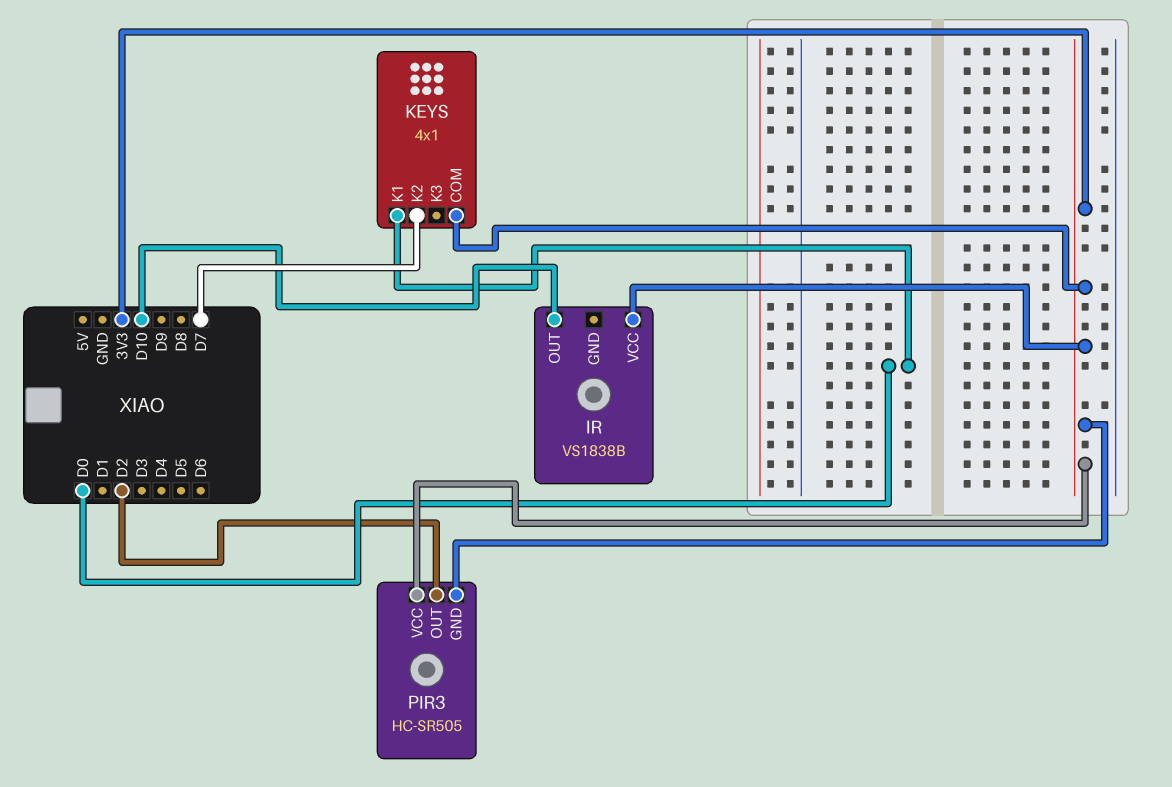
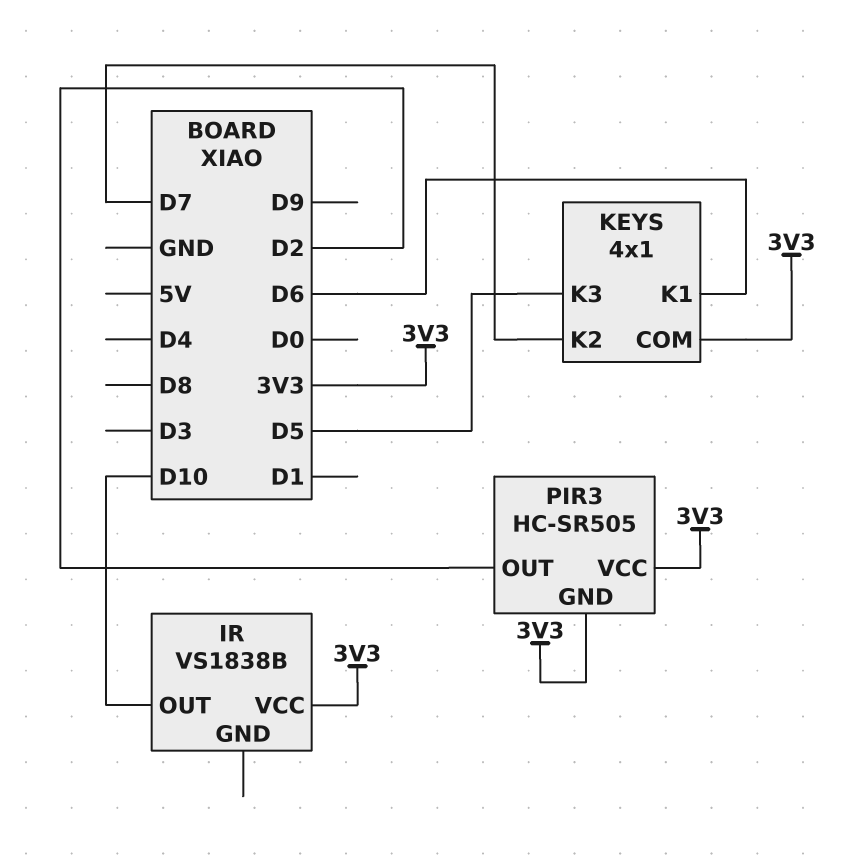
KEYS pin K1: D0 -> D6
KEYS pin K3: none -> D5

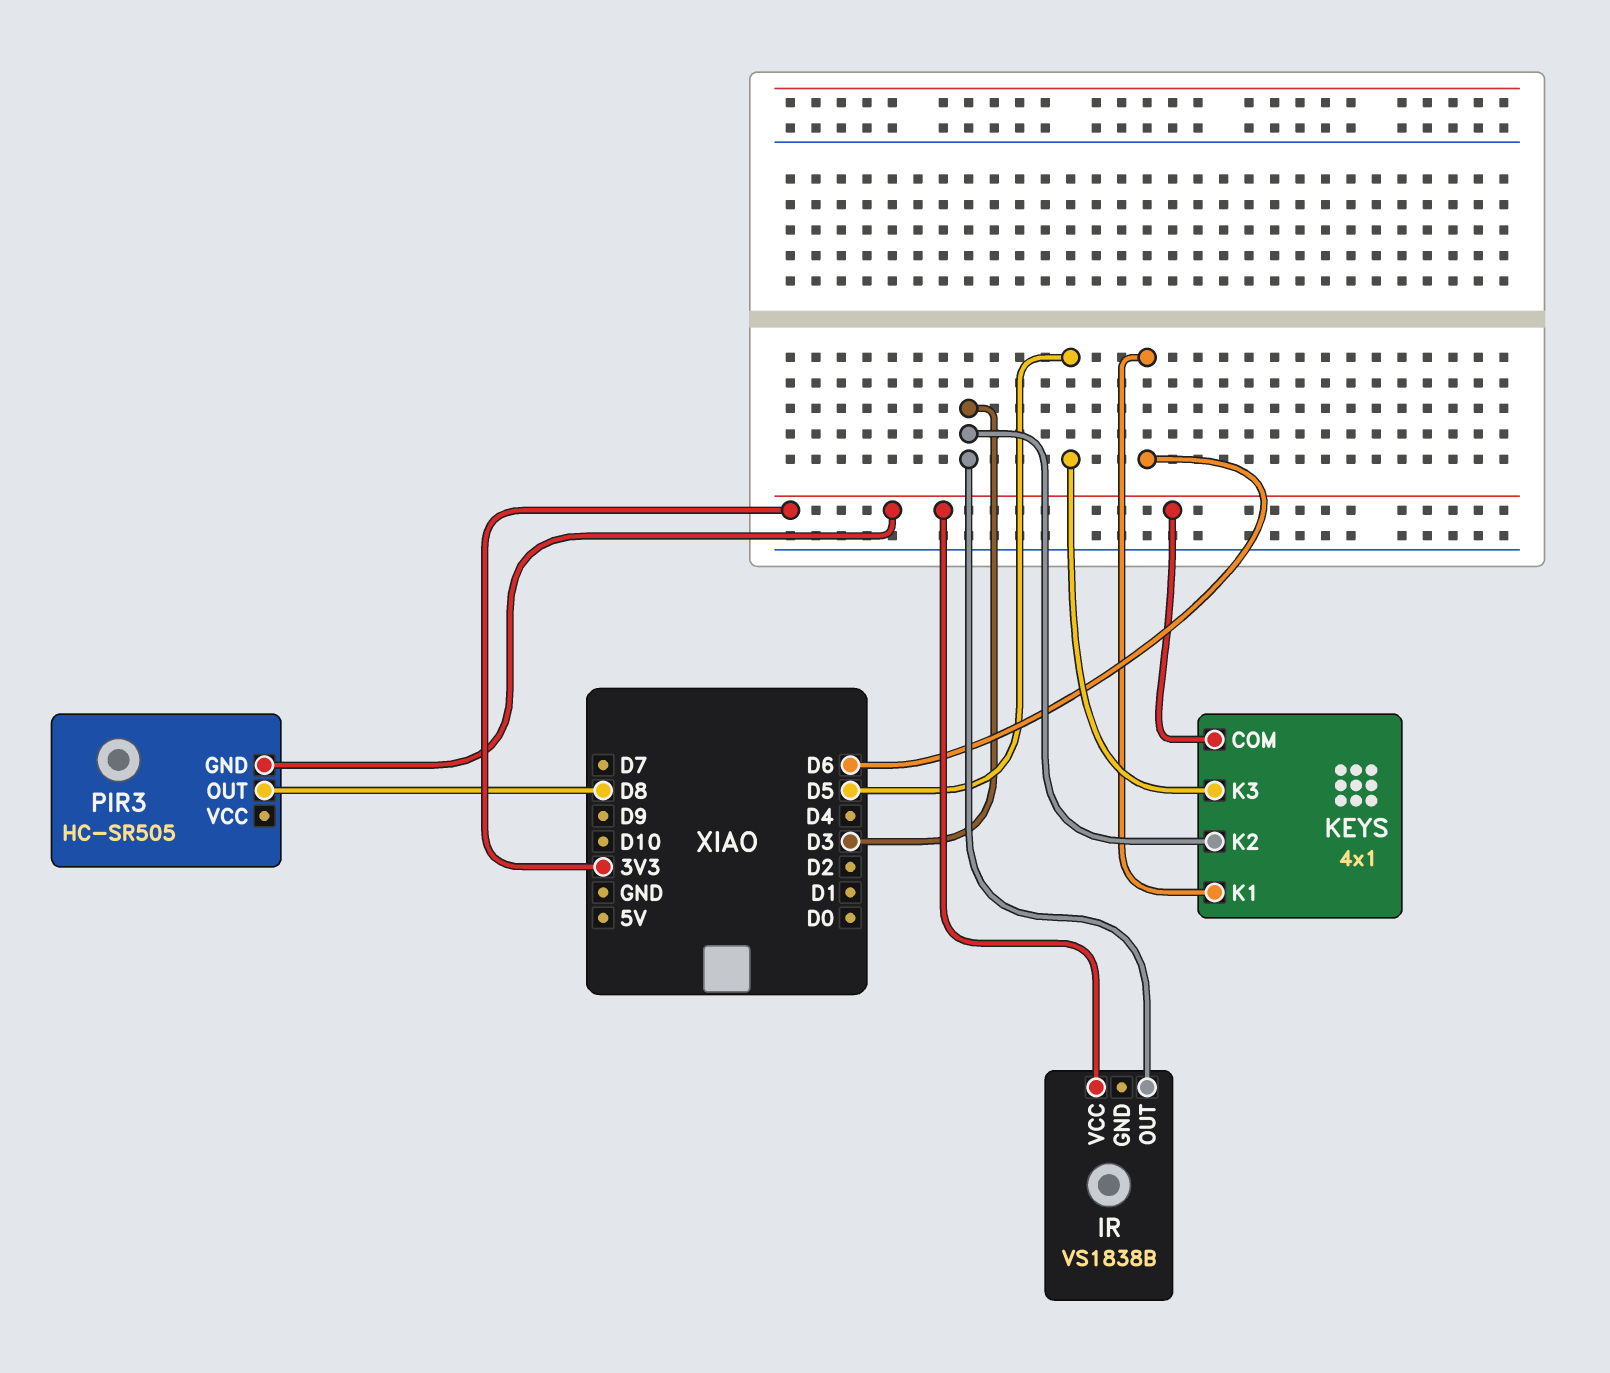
IR pin OUT: D10 -> D3
KEYS pin K2: D7 -> D3
PIR3 pin OUT: D2 -> D8
PIR3 pin VCC: 3V3 -> none

